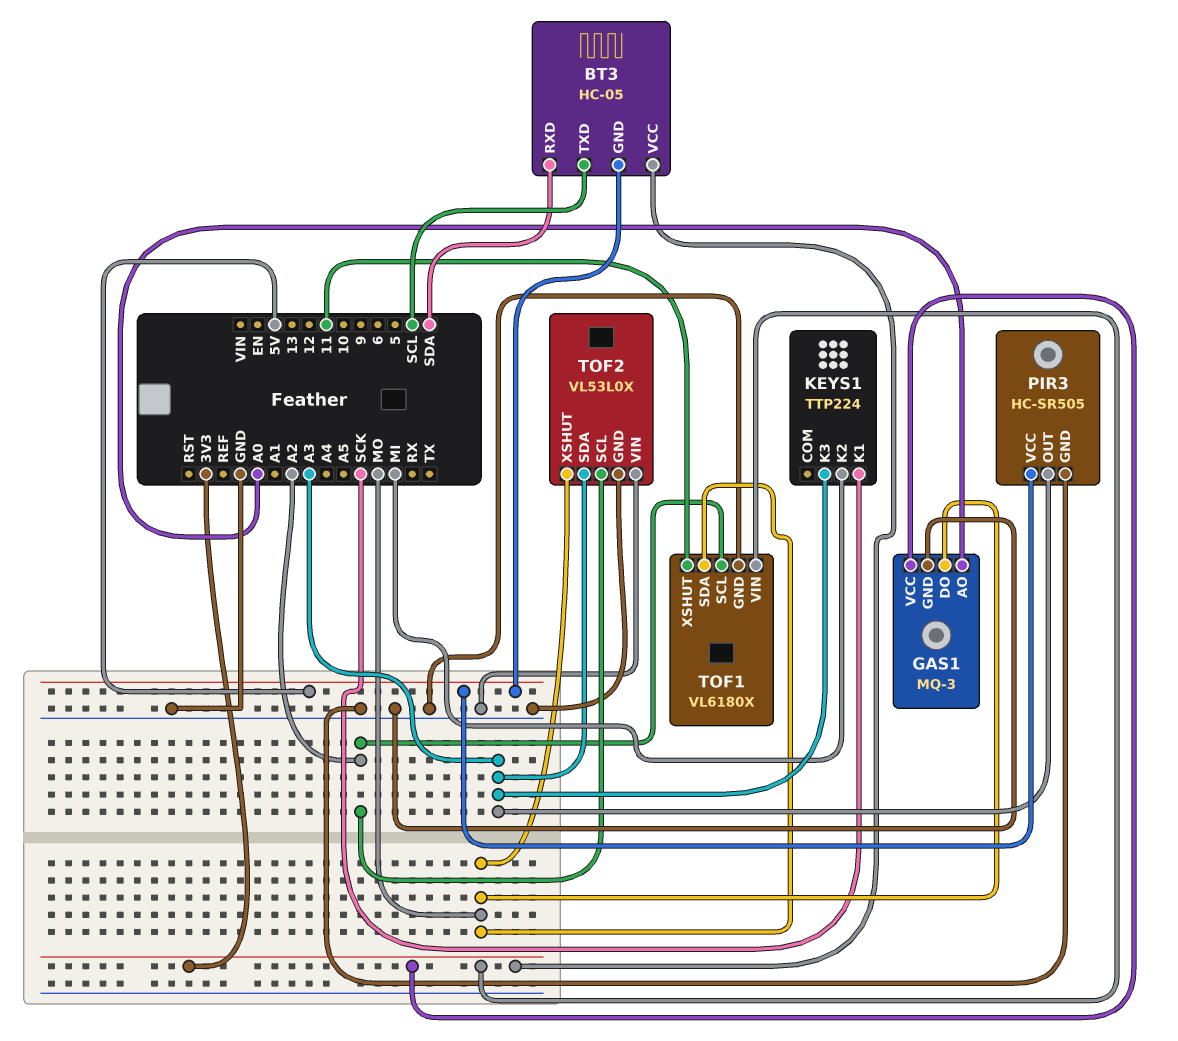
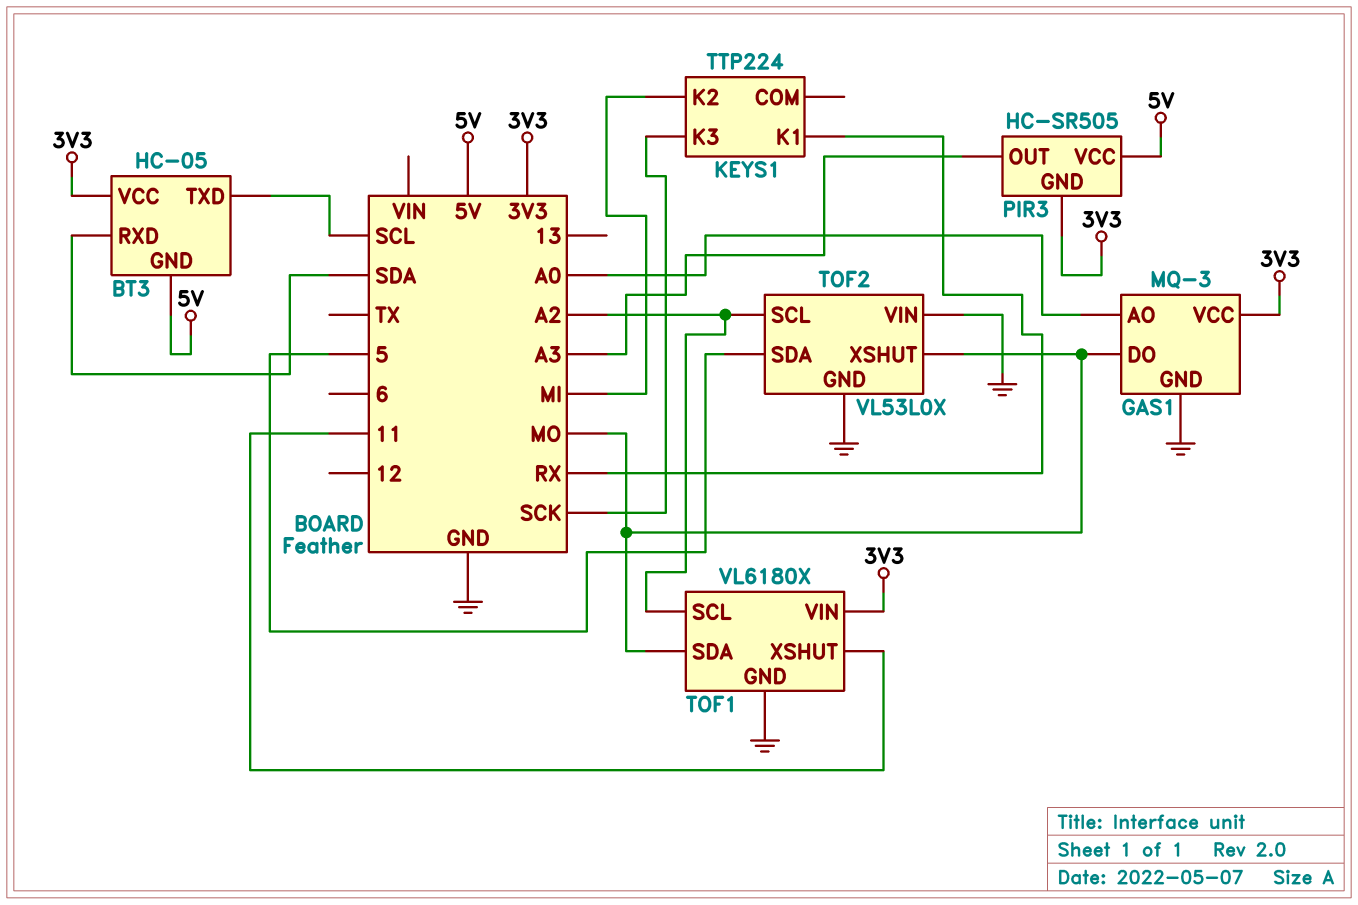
KEYS1 pin K1: SCK -> RX
KEYS1 pin K3: A3 -> SCK
PIR3 pin GND: GND -> 3V3
TOF2 pin SDA: A3 -> 5

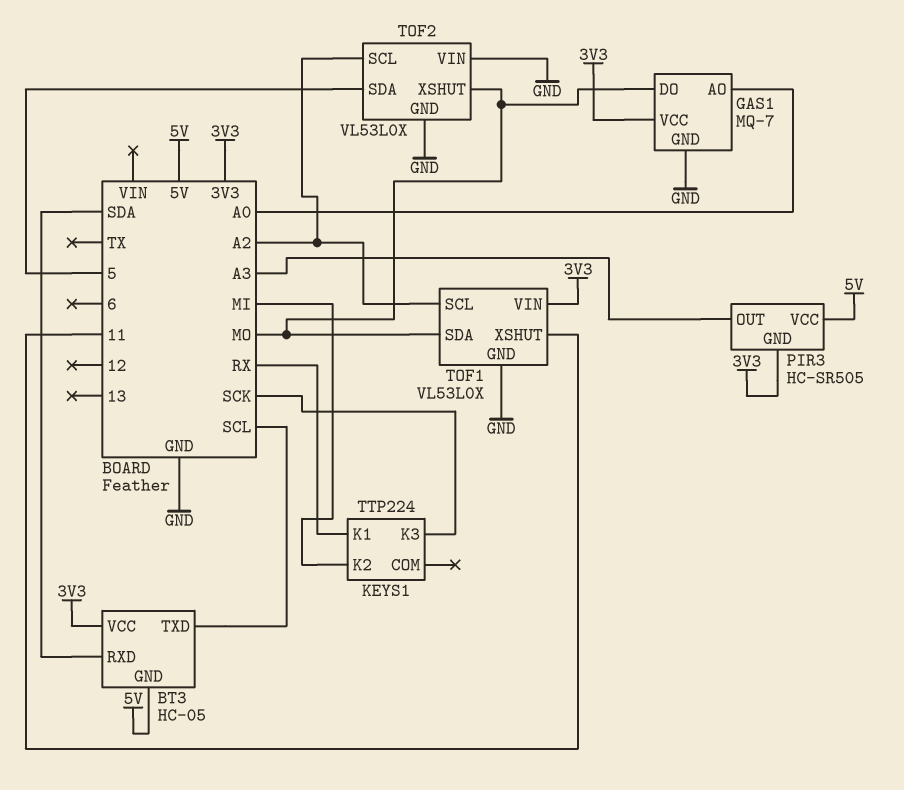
GAS1: MQ-3 -> MQ-7
TOF1: VL6180X -> VL53L0X

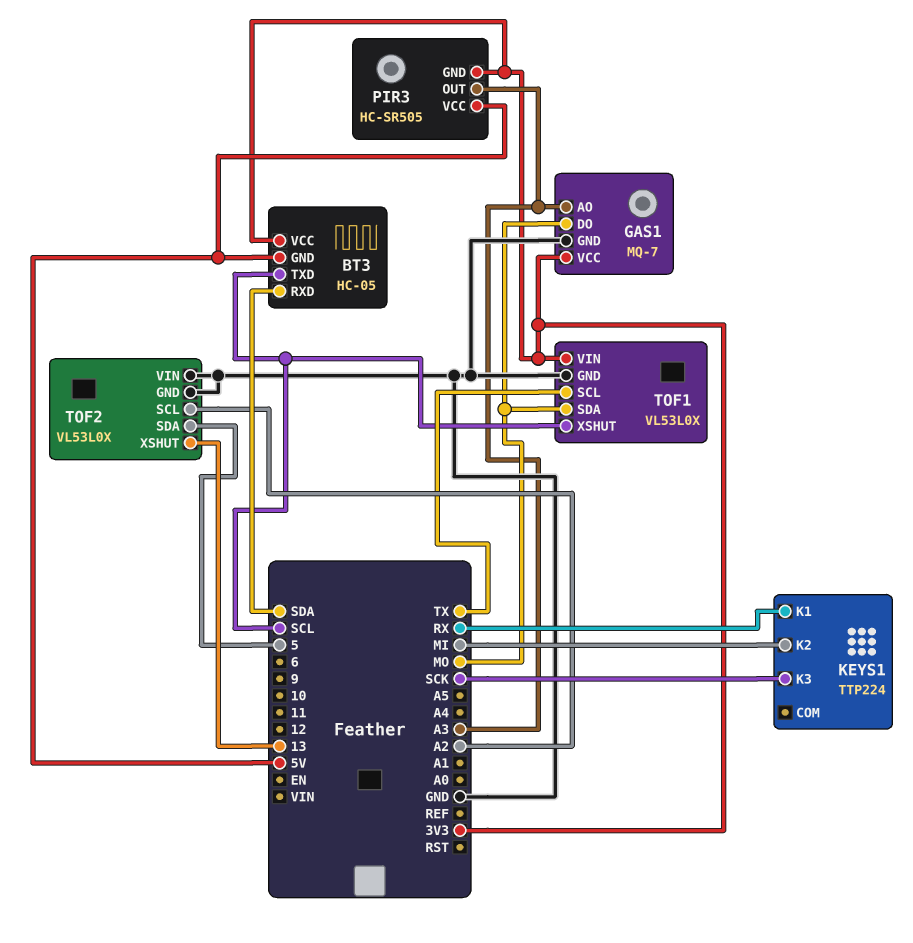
GAS1 pin AO: A0 -> A3
TOF1 pin SCL: A2 -> TX
TOF1 pin XSHUT: 11 -> SCL
TOF2 pin XSHUT: MO -> 13

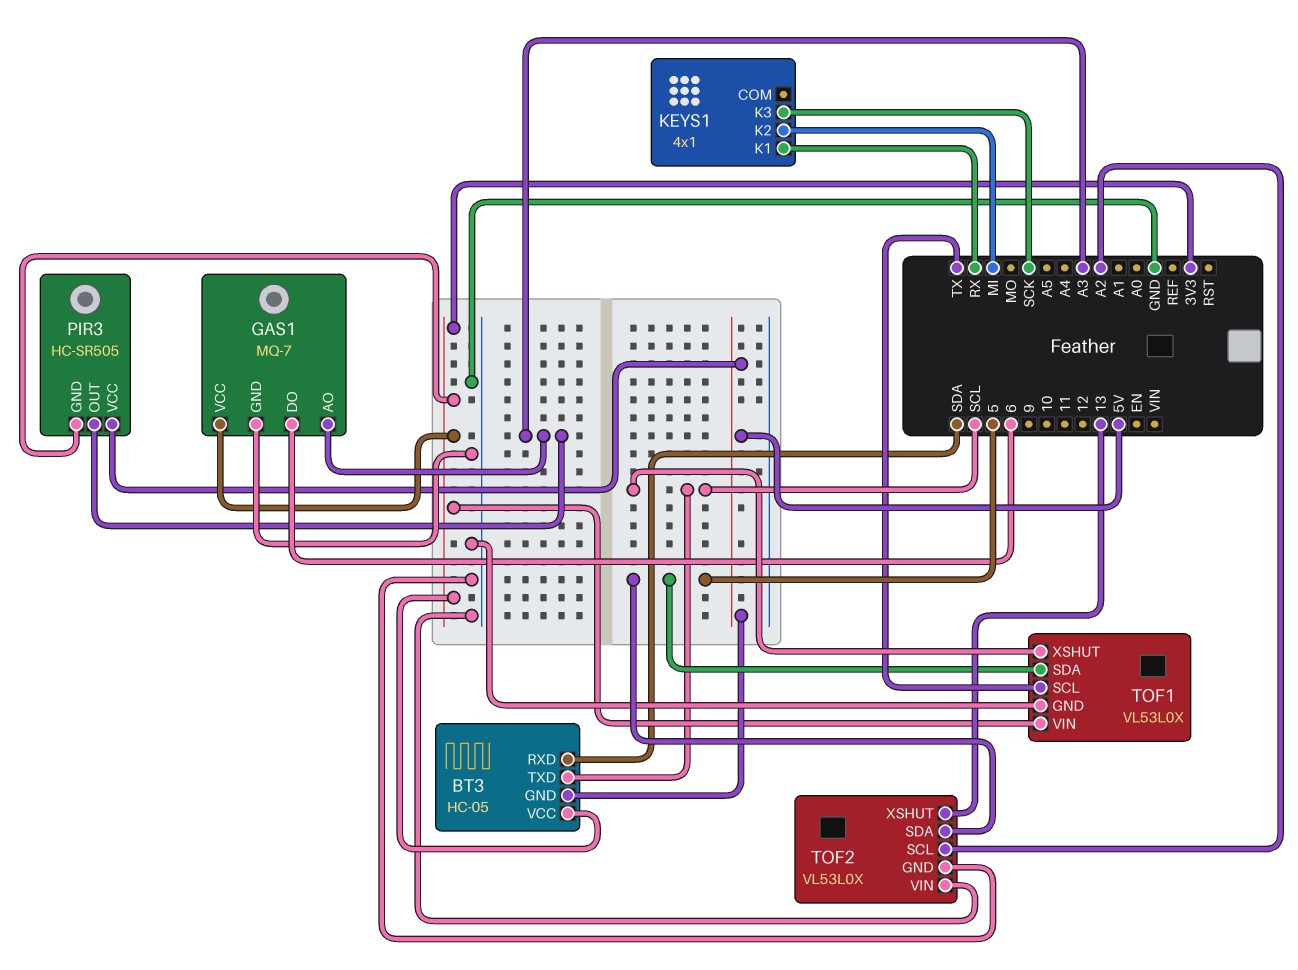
GAS1 pin DO: MO -> 6
KEYS1: TTP224 -> 4x1
TOF1 pin SDA: MO -> 5

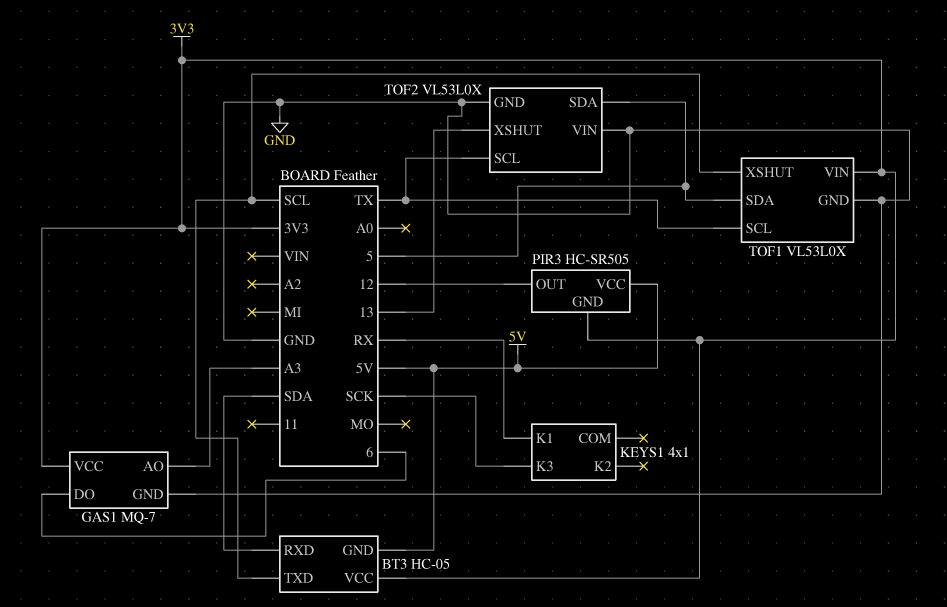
KEYS1 pin K2: MI -> none
PIR3 pin OUT: A3 -> 12
TOF2 pin SCL: A2 -> TX

